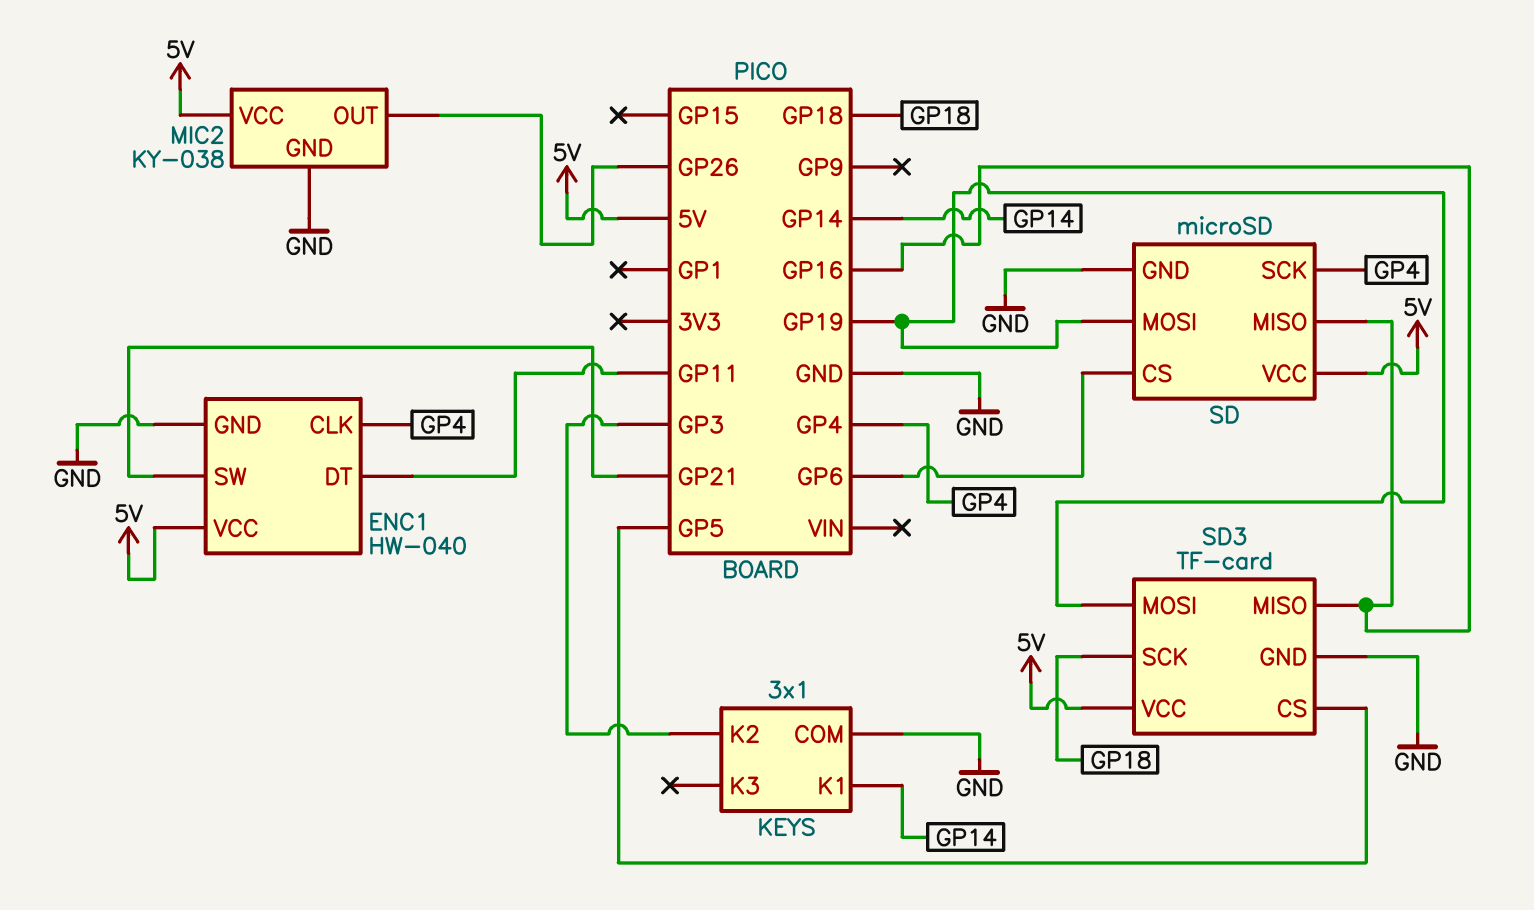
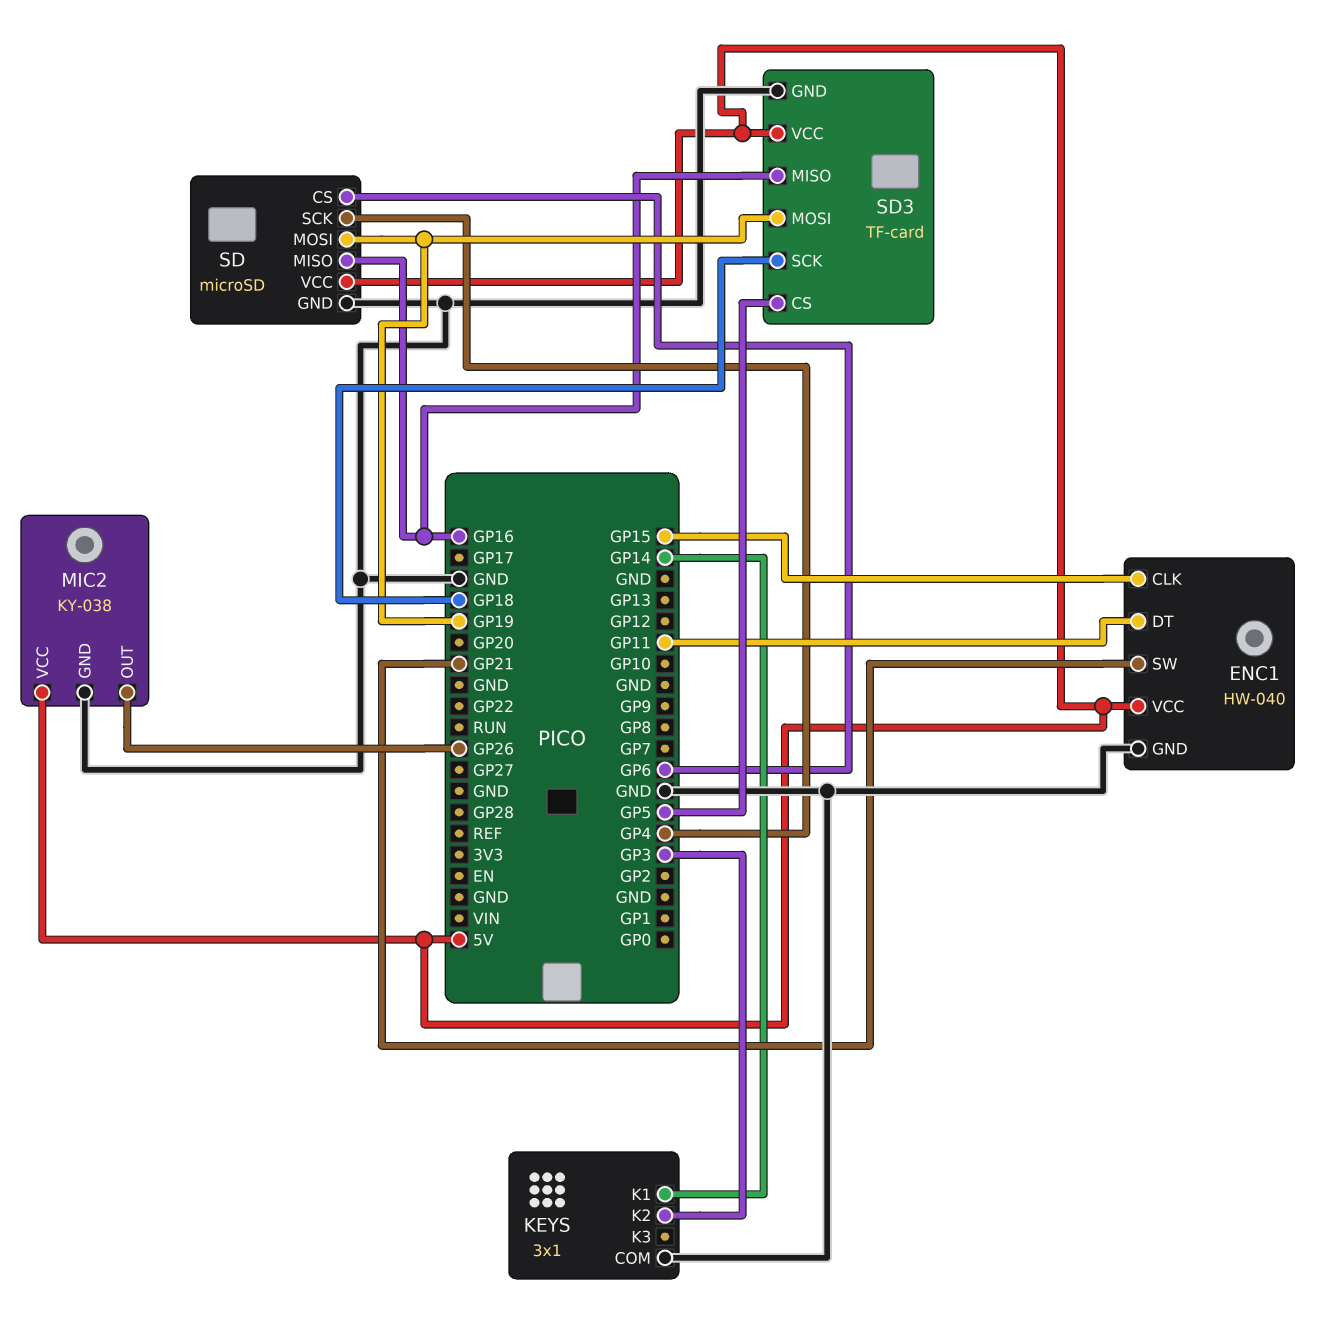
ENC1 pin CLK: GP4 -> GP15

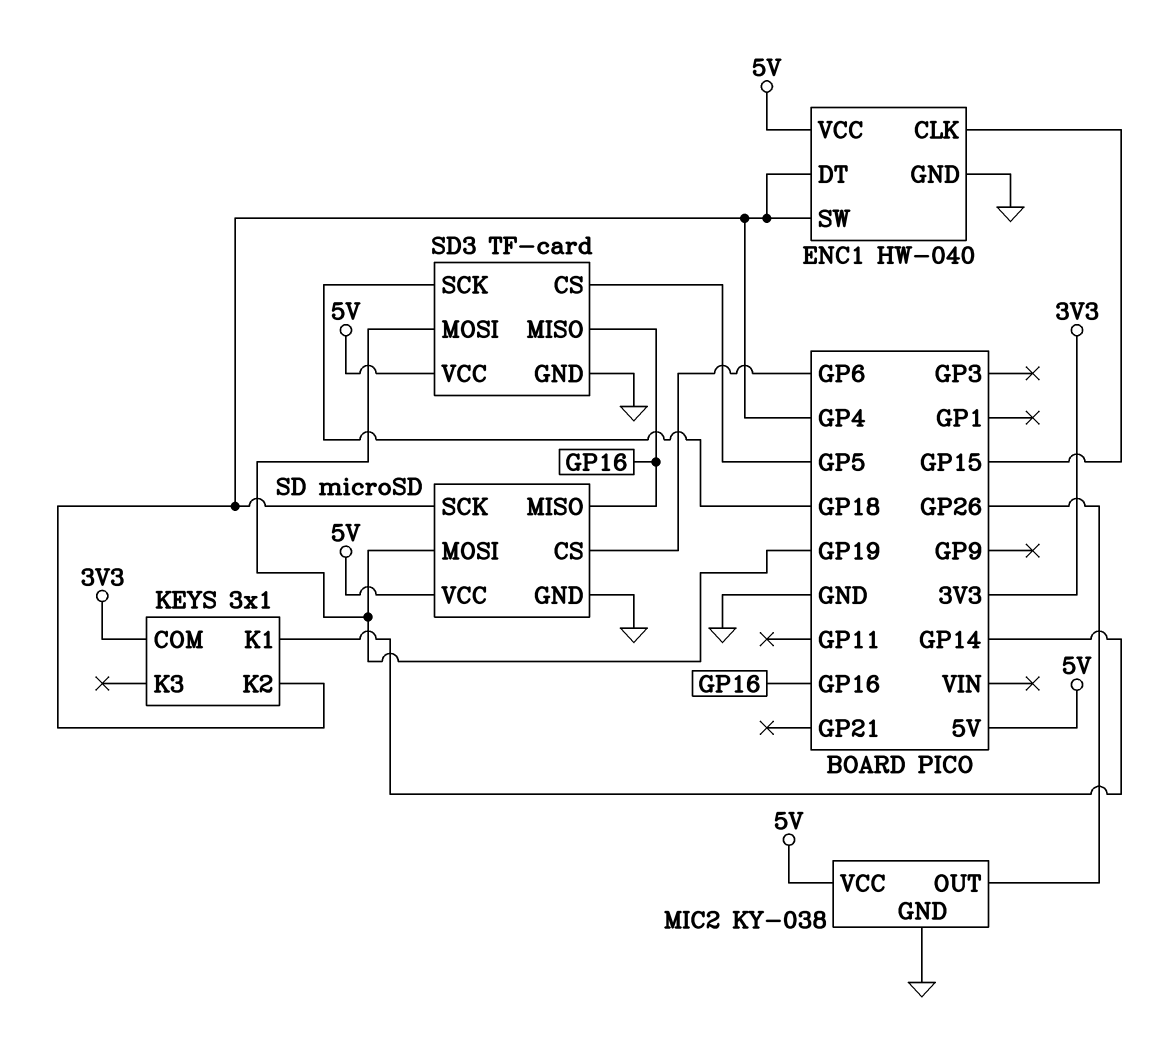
ENC1 pin DT: GP11 -> GP4
ENC1 pin SW: GP21 -> GP4
KEYS pin COM: GND -> 3V3
KEYS pin K2: GP3 -> GP4

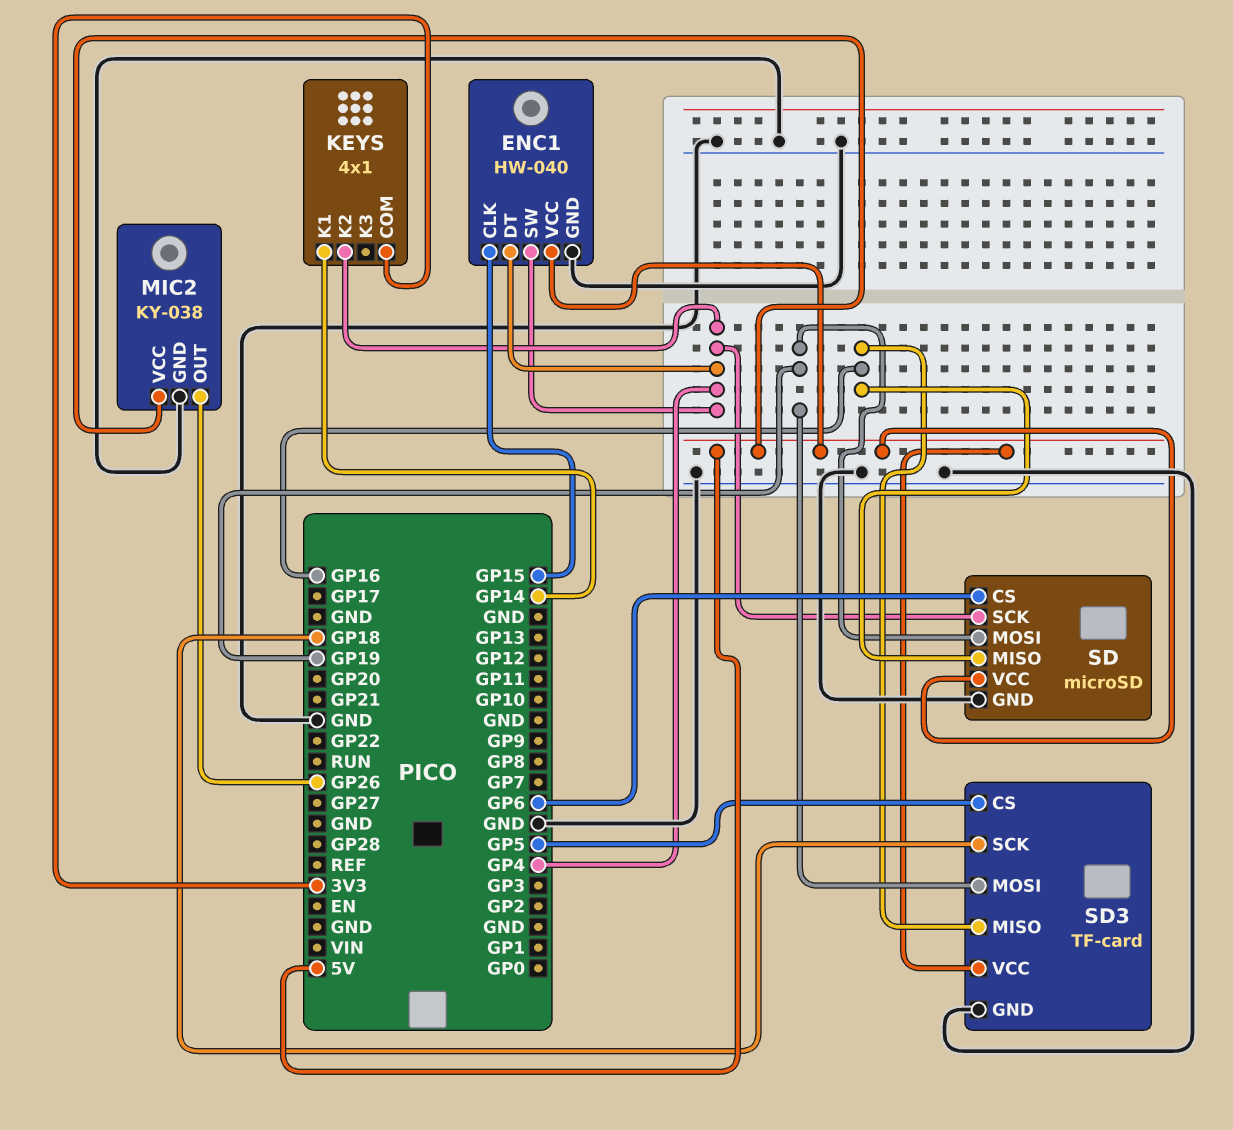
KEYS: 3x1 -> 4x1

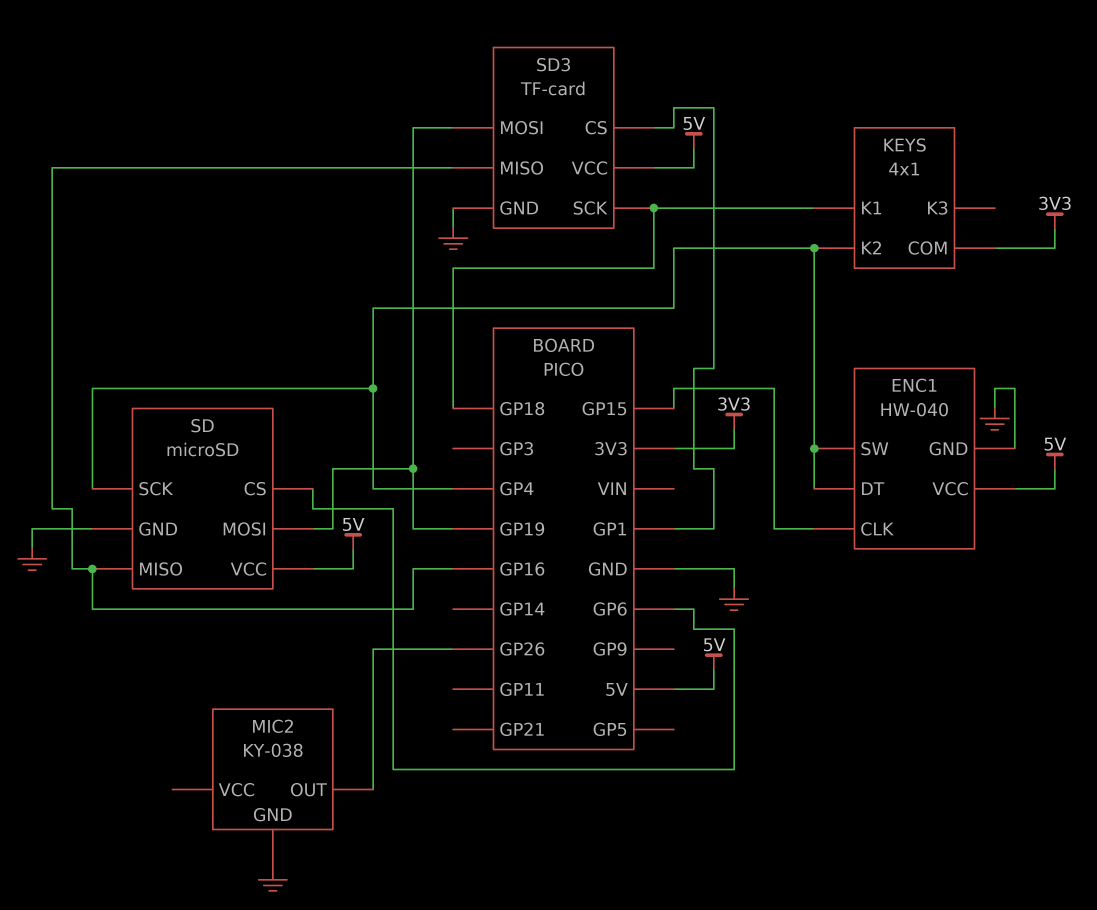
KEYS pin K1: GP14 -> GP18
MIC2 pin VCC: 5V -> none
SD3 pin CS: GP5 -> GP1

